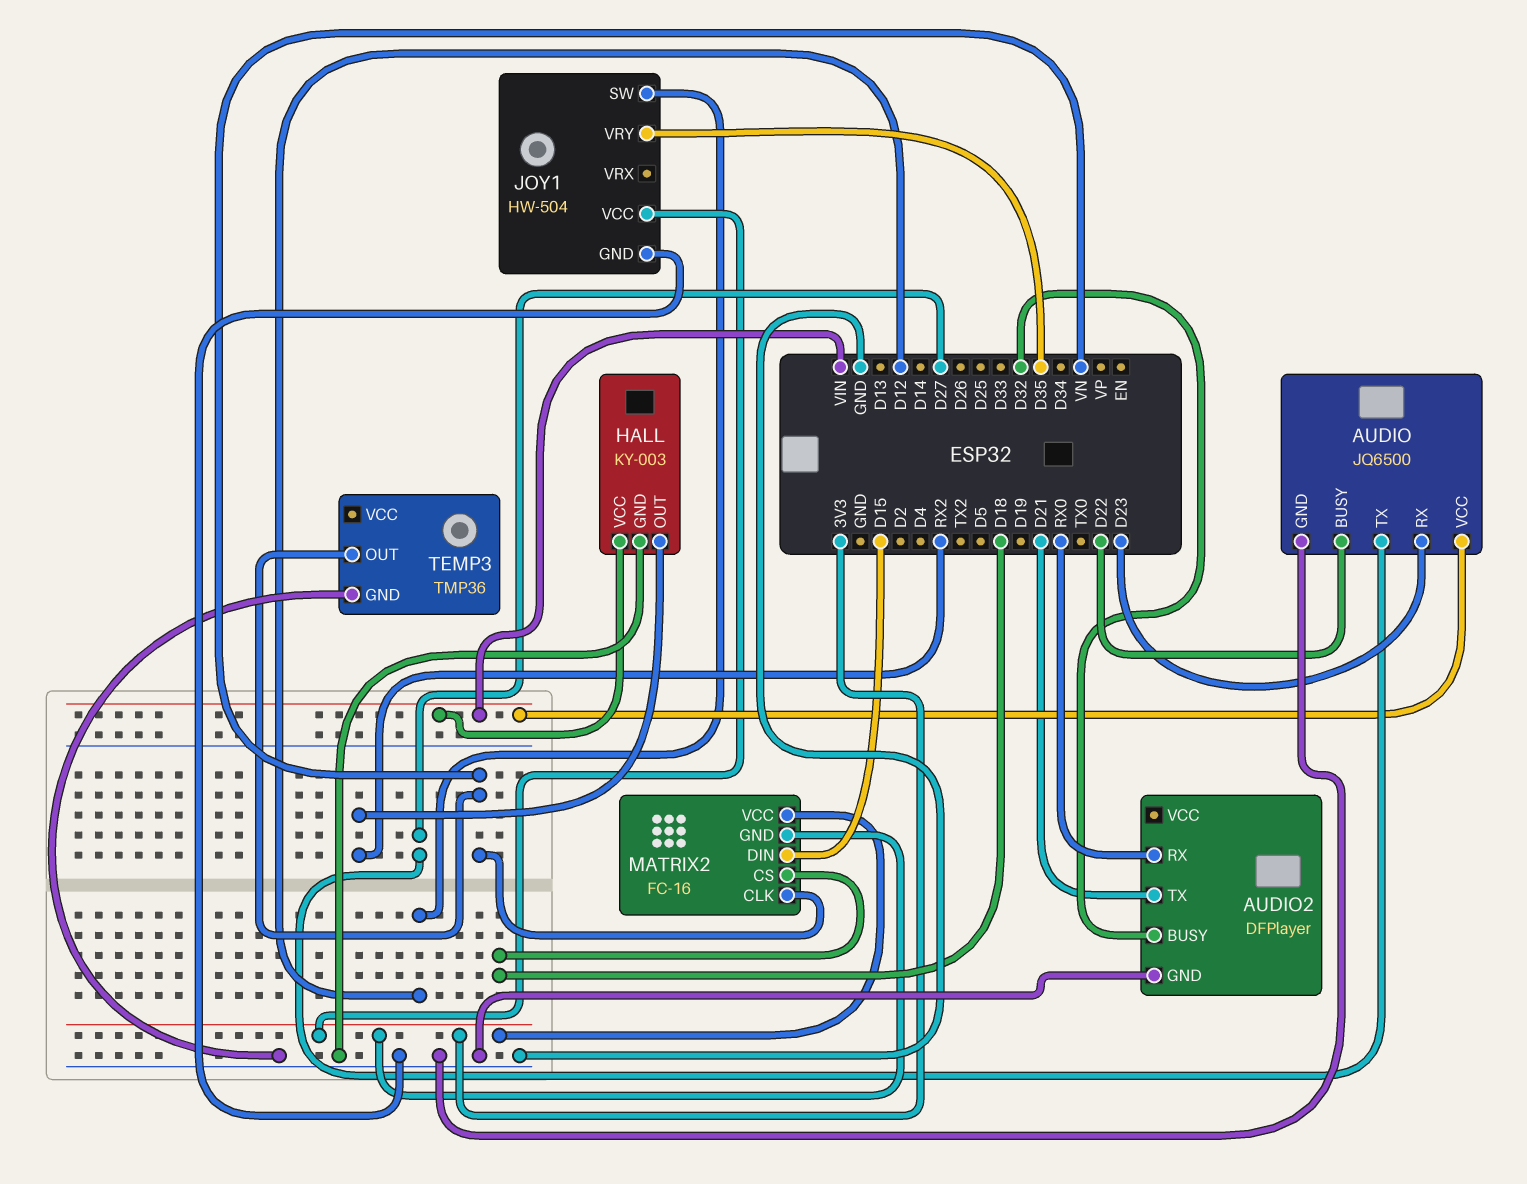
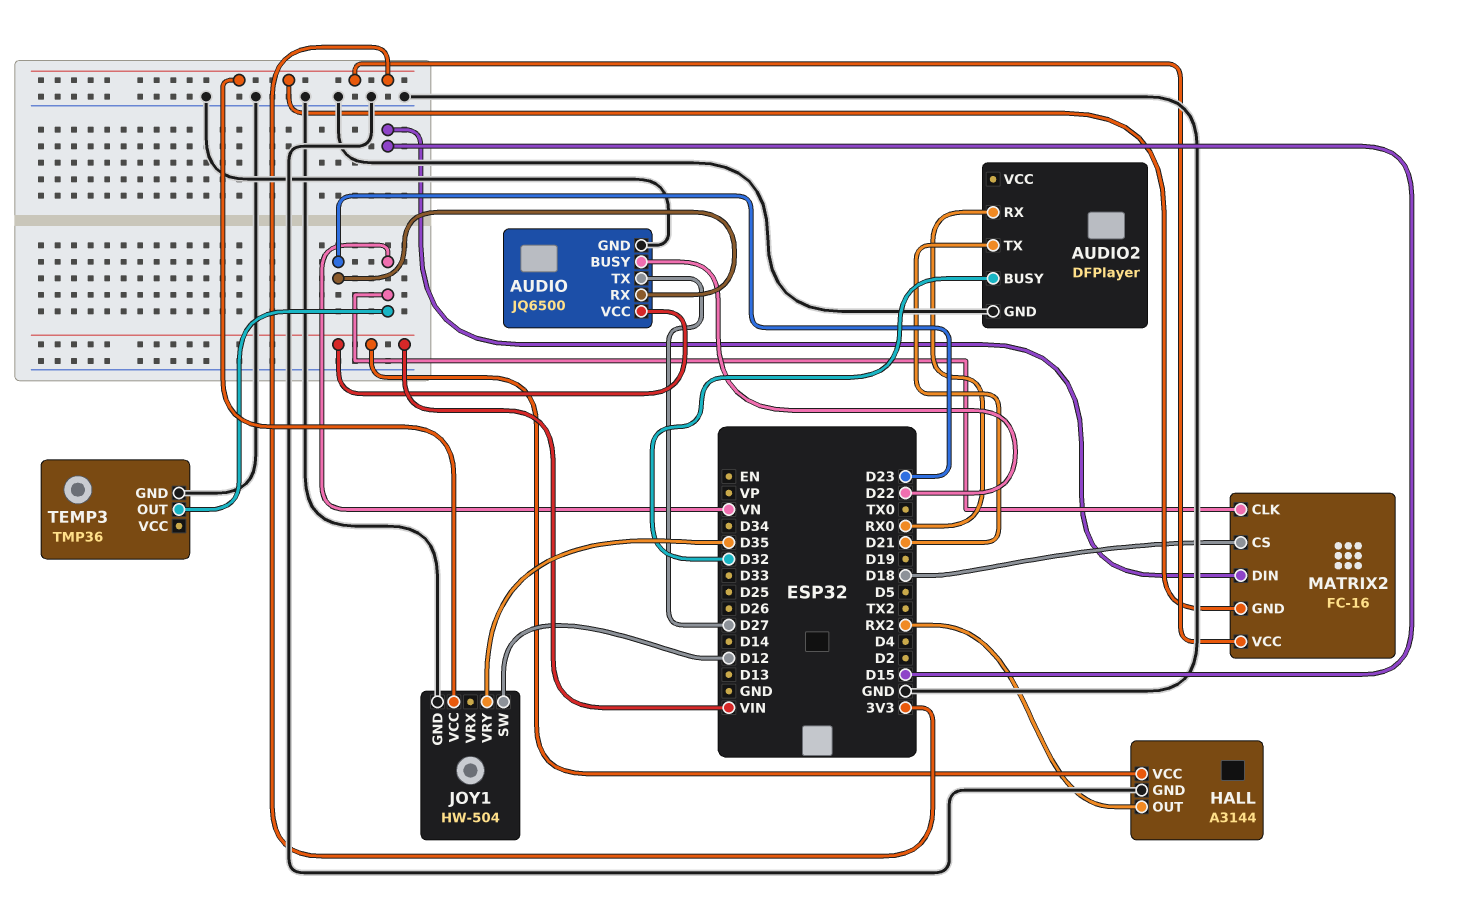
HALL: KY-003 -> A3144

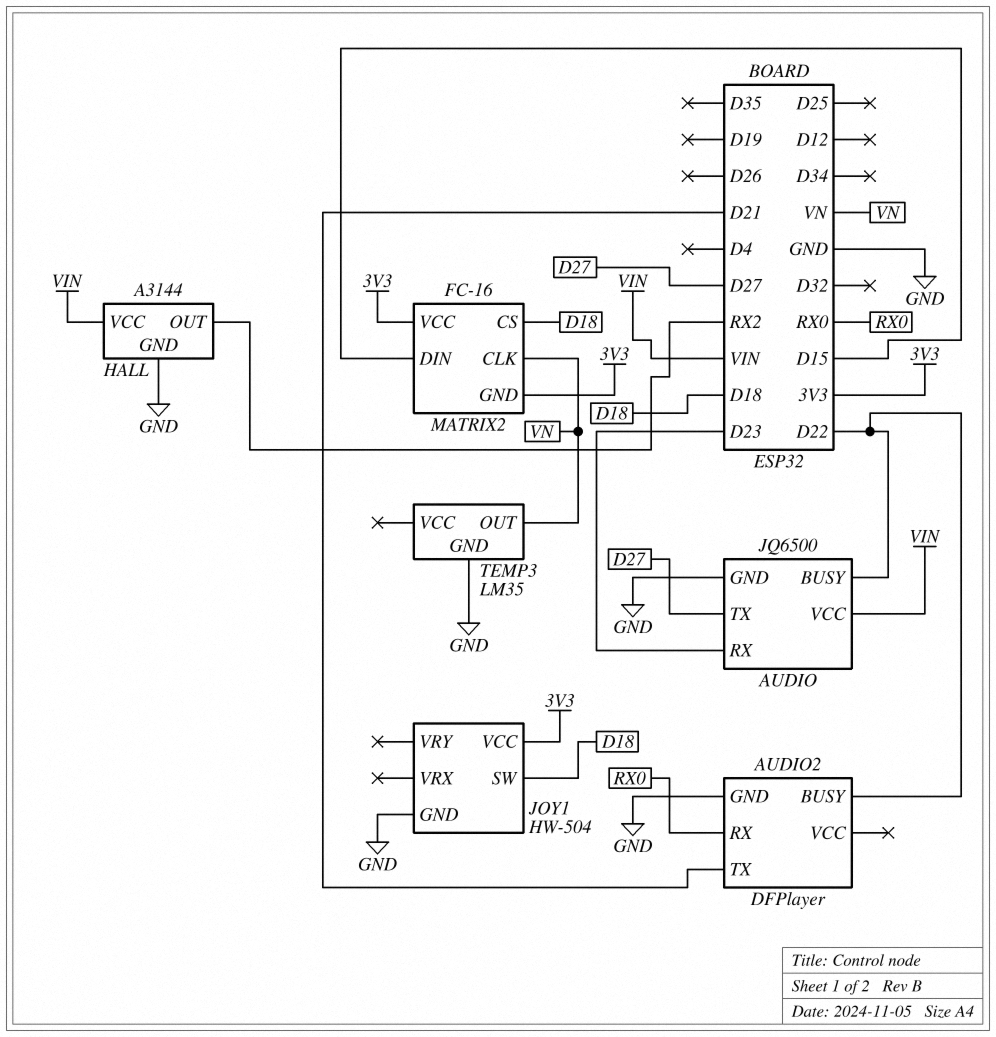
AUDIO2 pin BUSY: D32 -> D22
JOY1 pin SW: D12 -> D18
JOY1 pin VRY: D35 -> none
TEMP3: TMP36 -> LM35

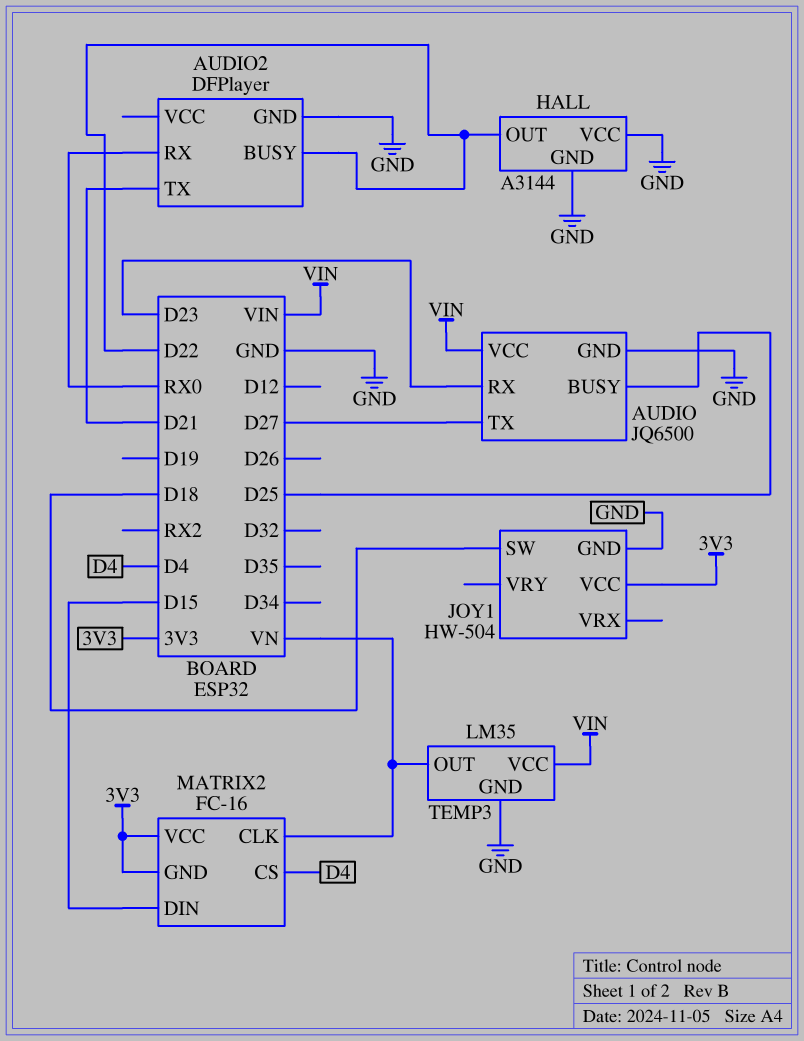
AUDIO pin BUSY: D22 -> D25
HALL pin OUT: RX2 -> D22
HALL pin VCC: VIN -> GND
MATRIX2 pin CS: D18 -> D4
TEMP3 pin VCC: none -> VIN

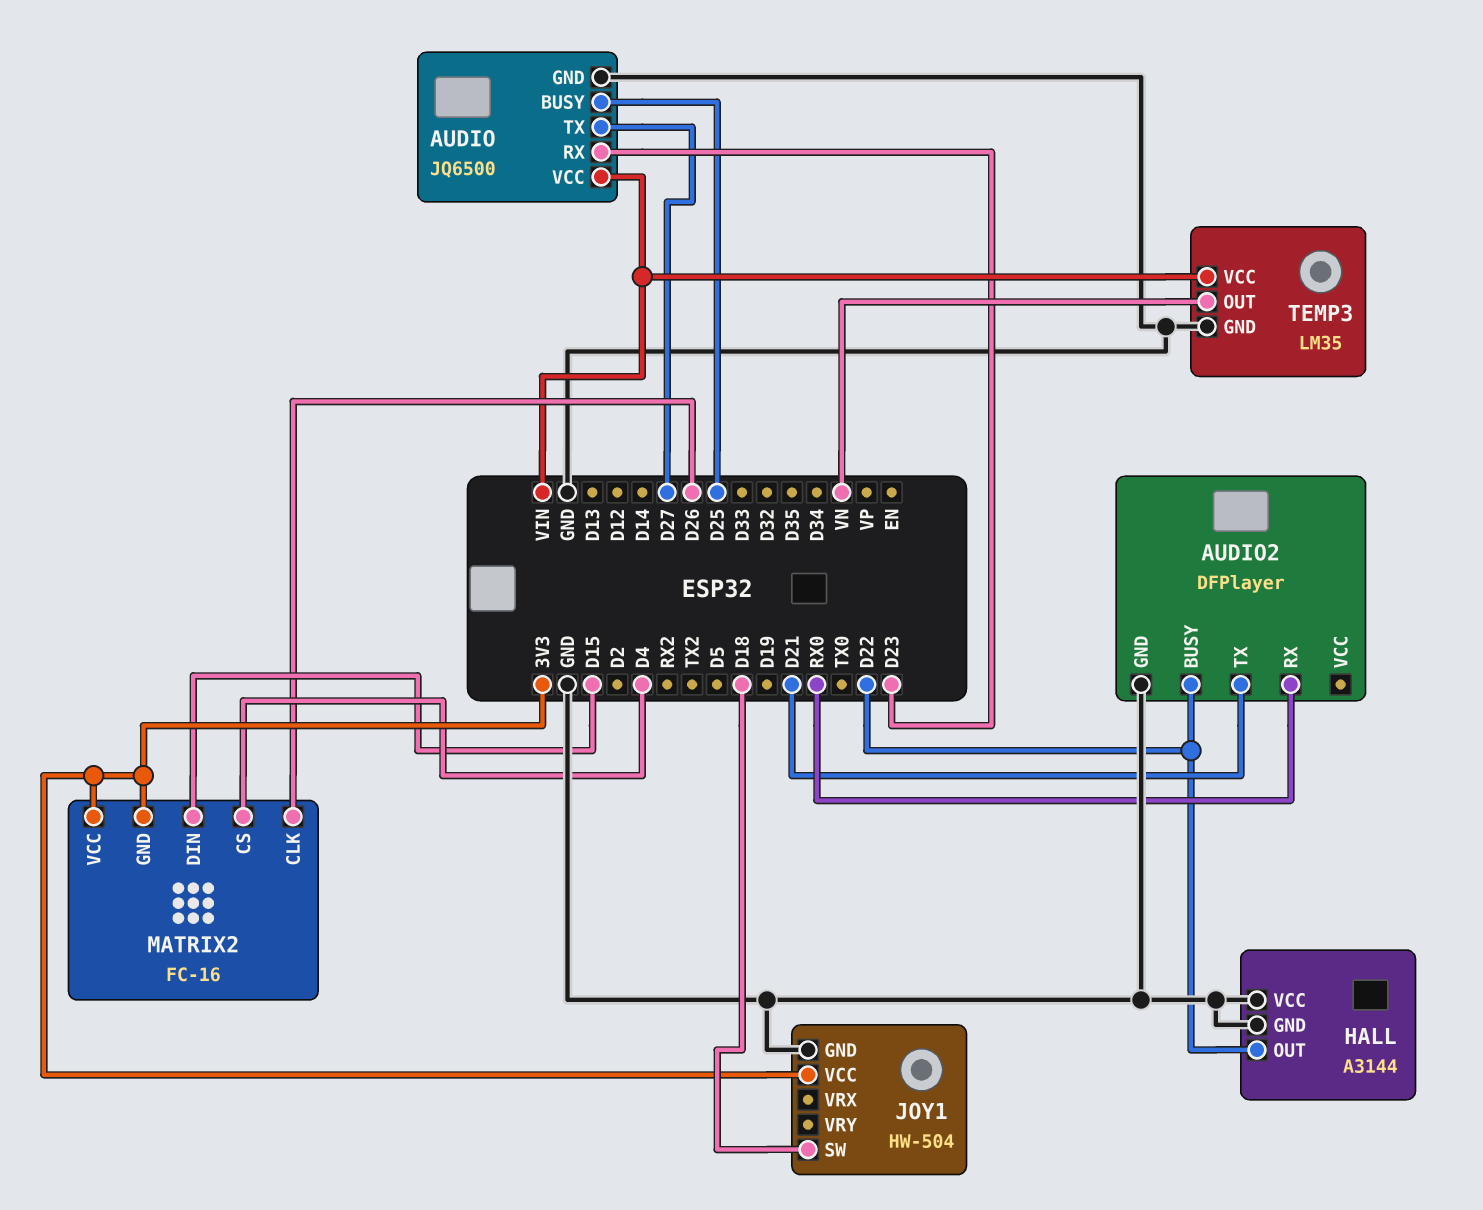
MATRIX2 pin CLK: VN -> D26

